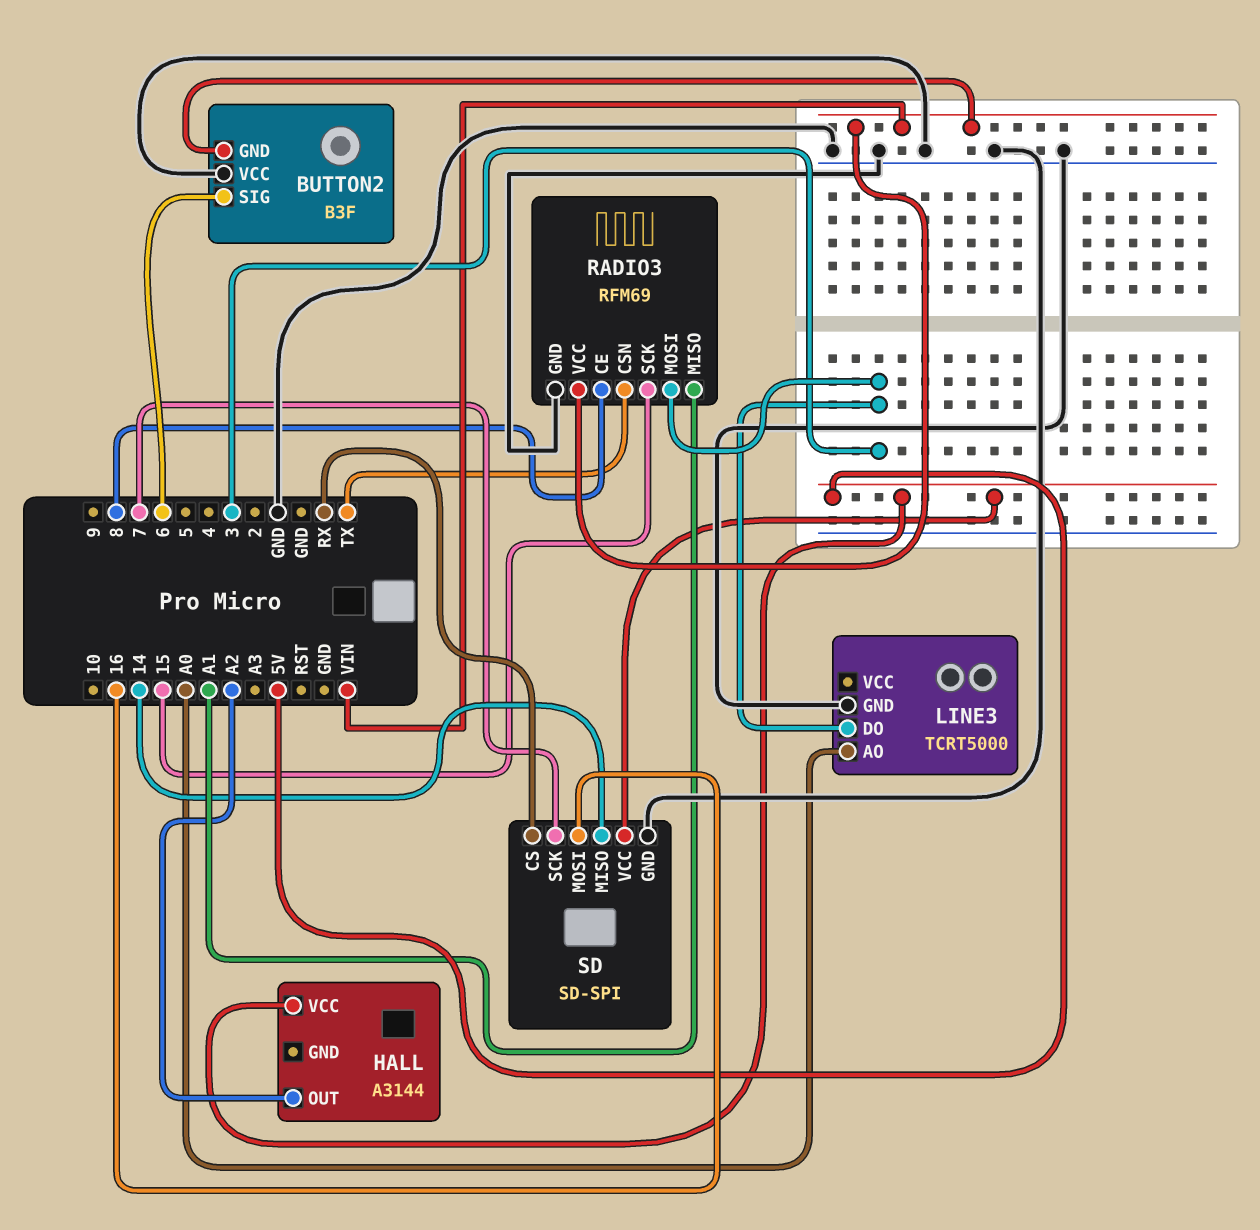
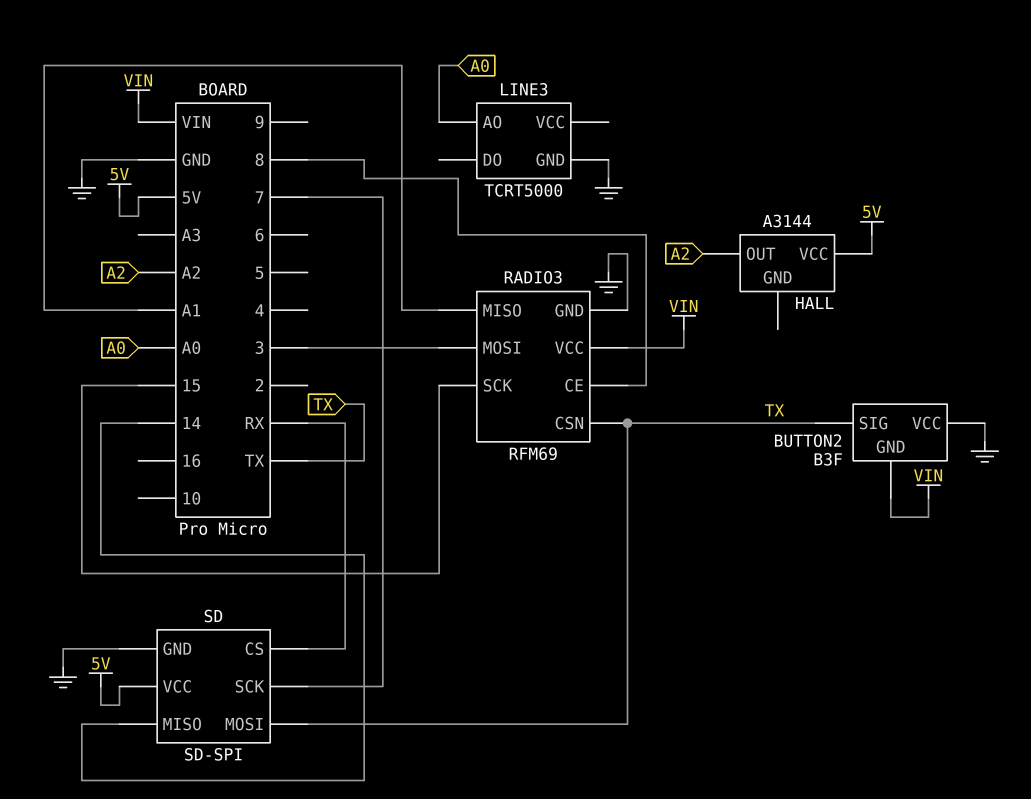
BUTTON2 pin SIG: 6 -> TX
LINE3 pin DO: 3 -> none
SD pin MOSI: 16 -> TX

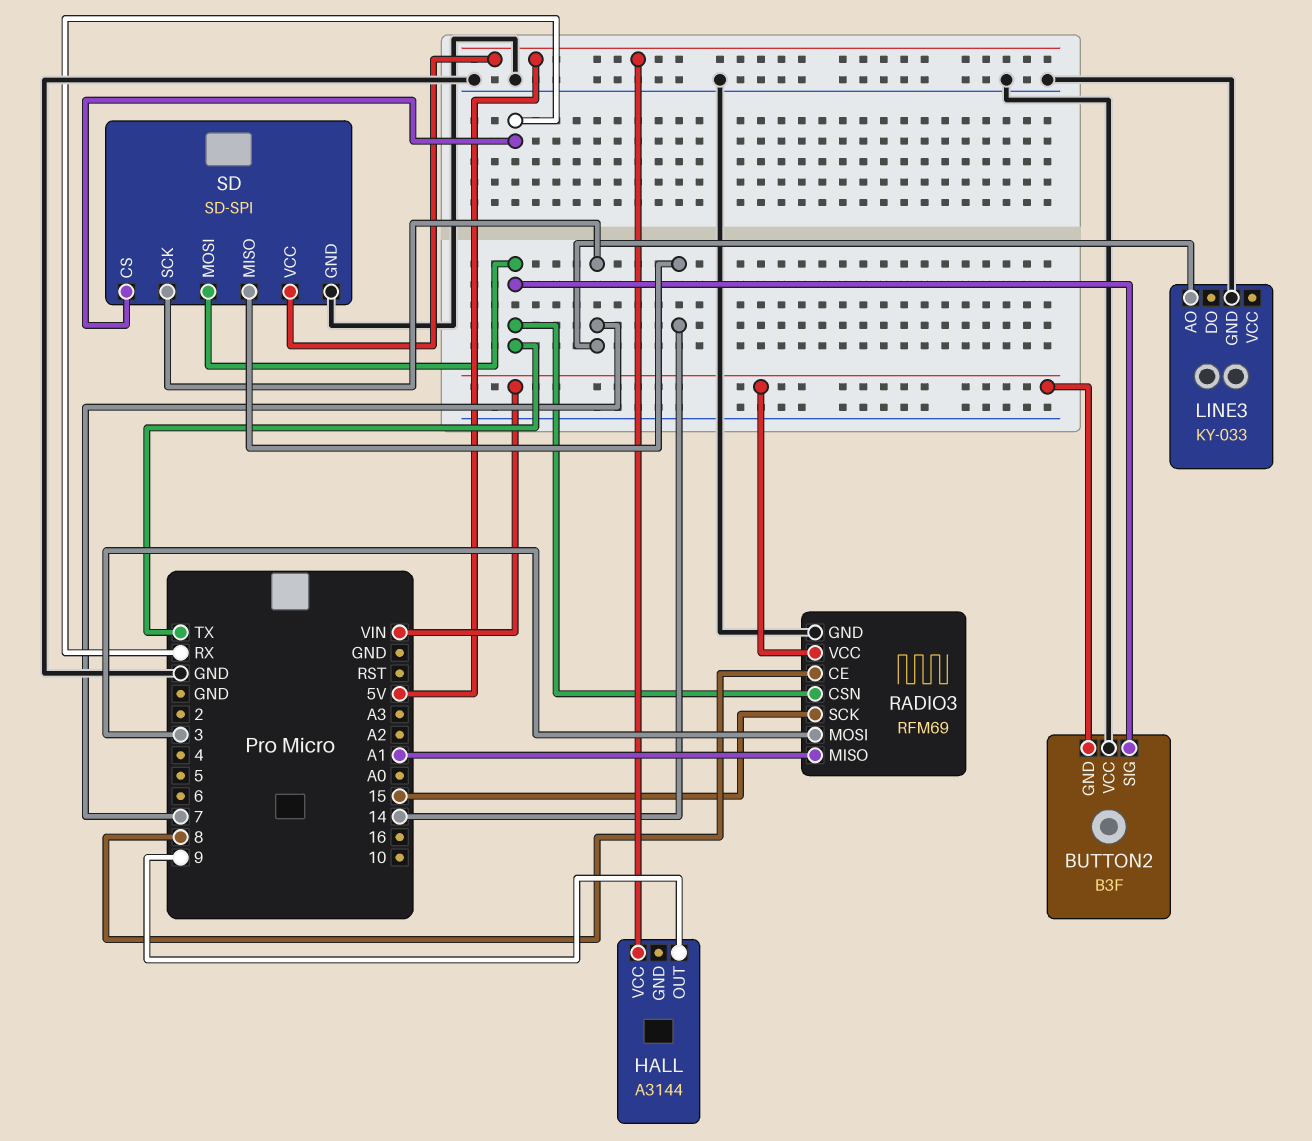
HALL pin OUT: A2 -> 9
LINE3: TCRT5000 -> KY-033
LINE3 pin AO: A0 -> 7

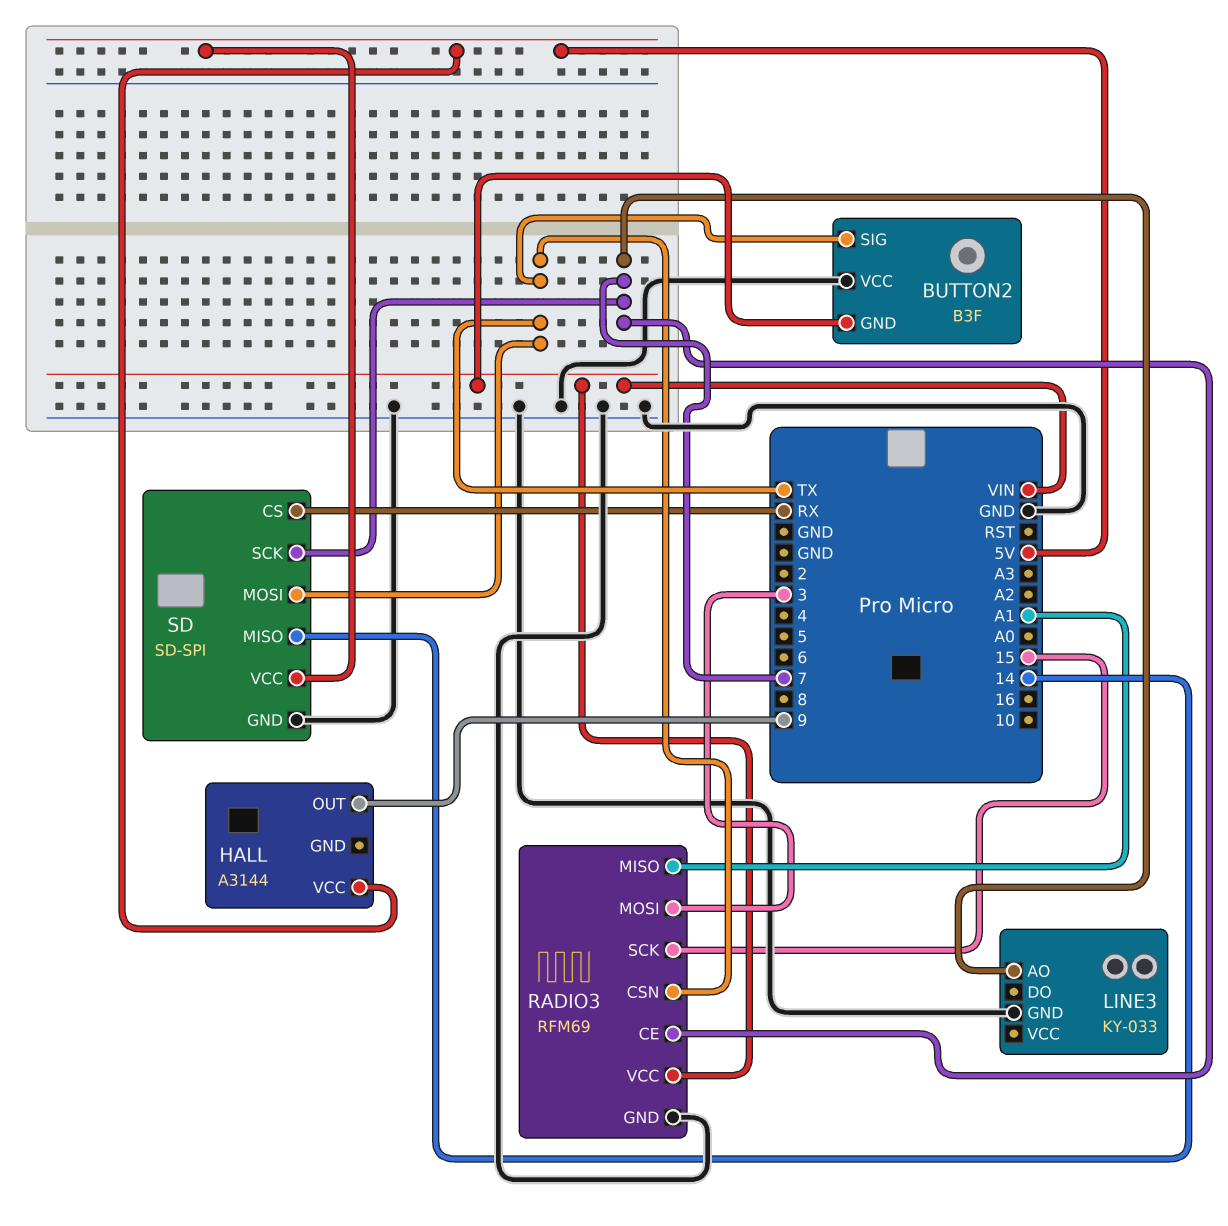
RADIO3 pin CE: 8 -> 7

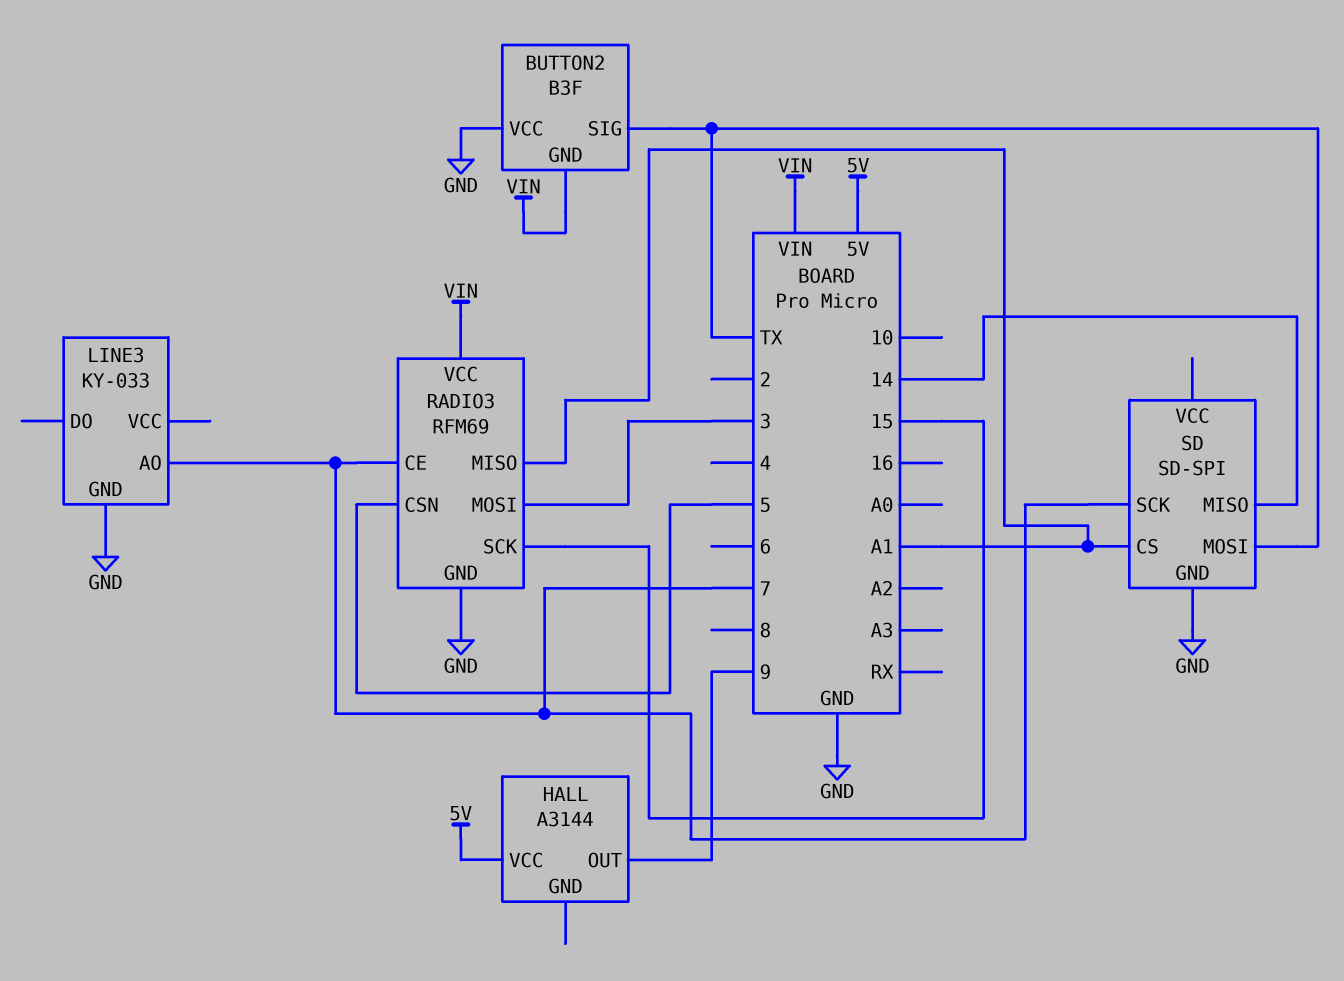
RADIO3 pin CSN: TX -> 5
SD pin CS: RX -> A1
SD pin VCC: 5V -> none

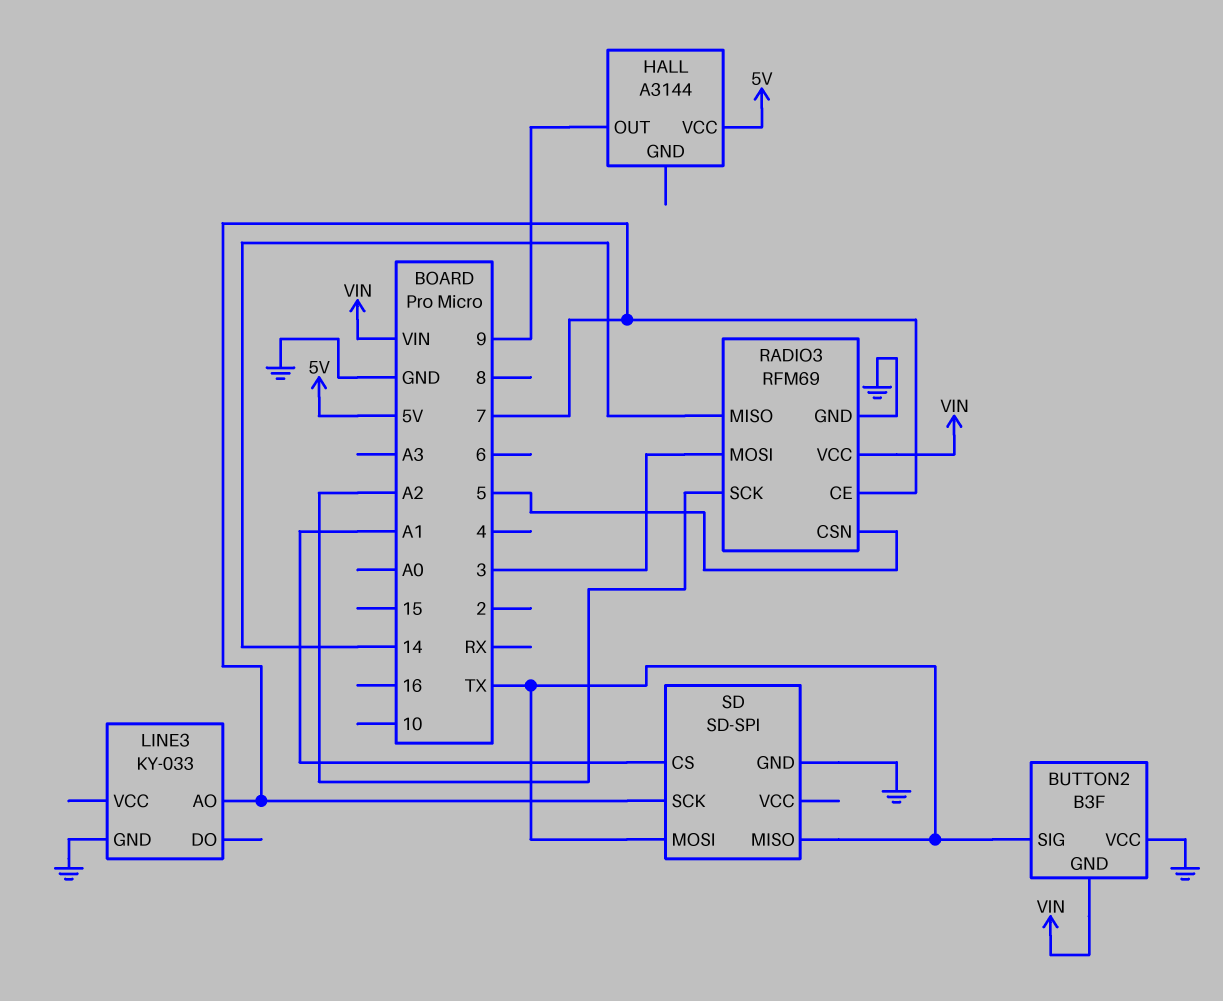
RADIO3 pin MISO: A1 -> 14
RADIO3 pin SCK: 15 -> A2
SD pin MISO: 14 -> TX

